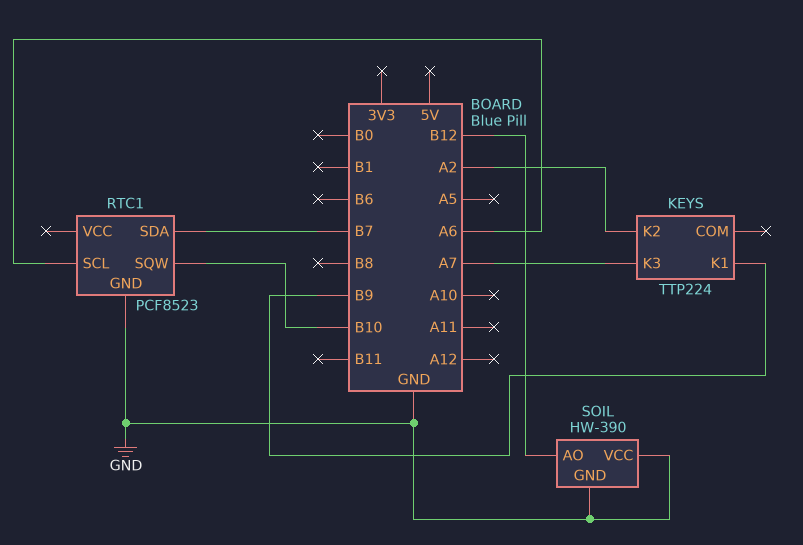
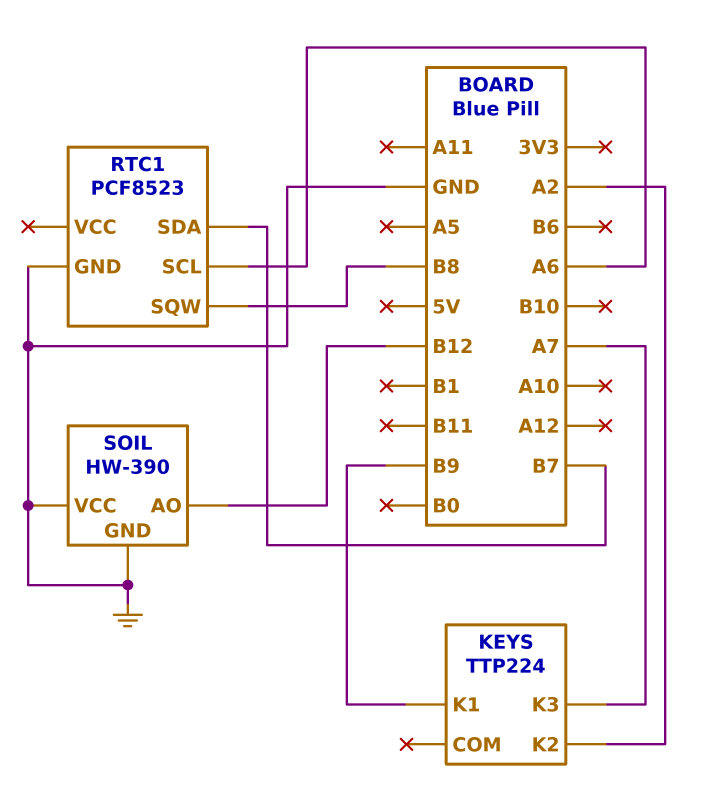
RTC1 pin SQW: B10 -> B8

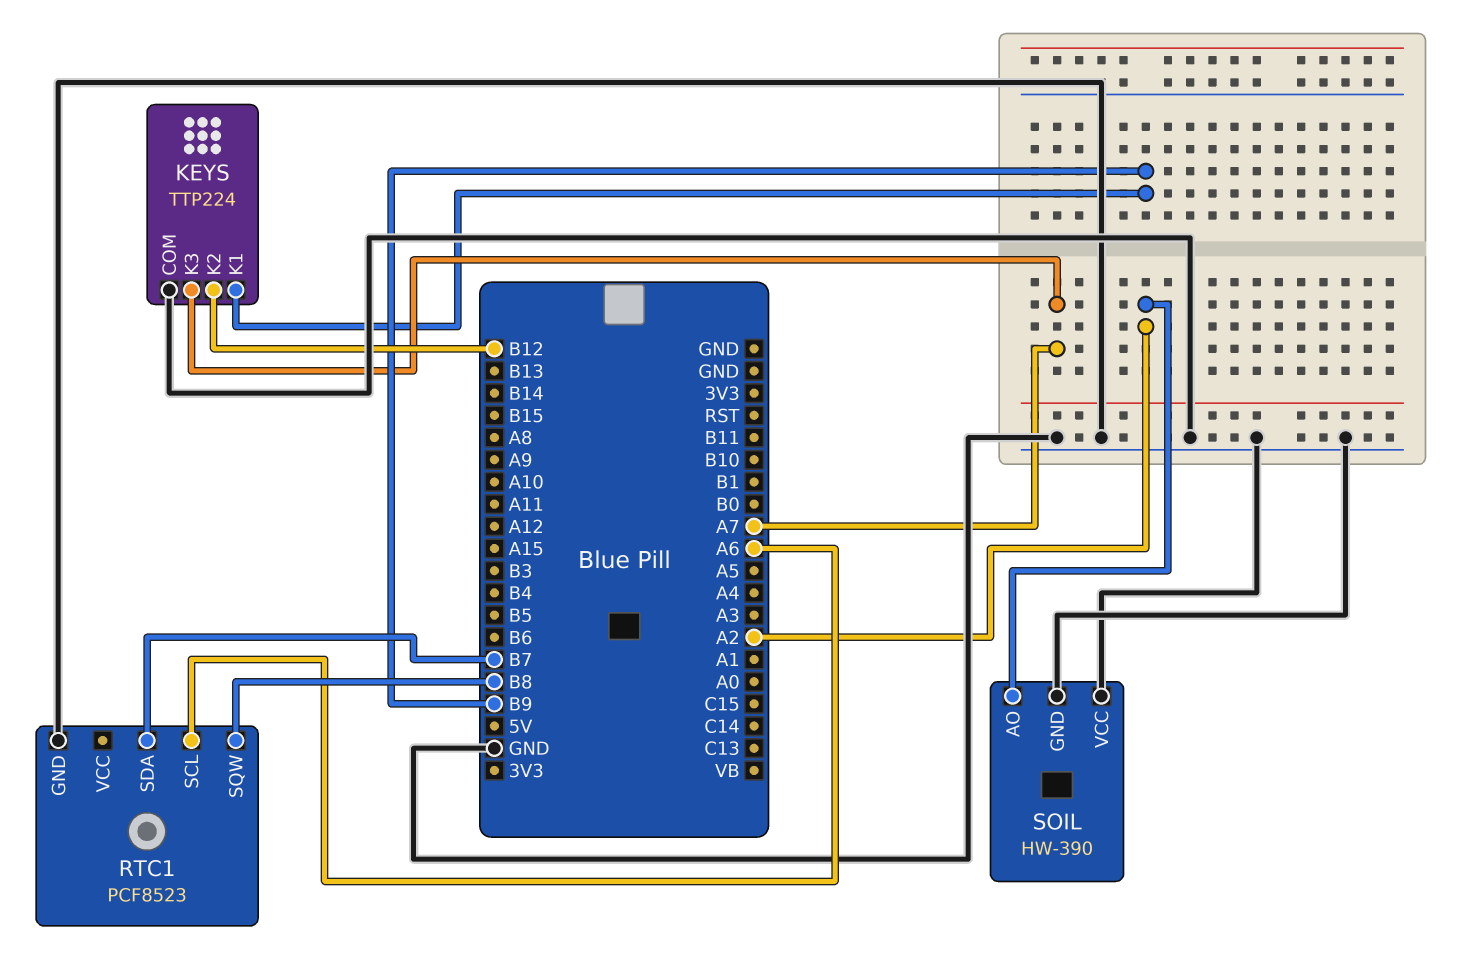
KEYS pin COM: none -> GND
KEYS pin K2: A2 -> B12
SOIL pin AO: B12 -> A2

